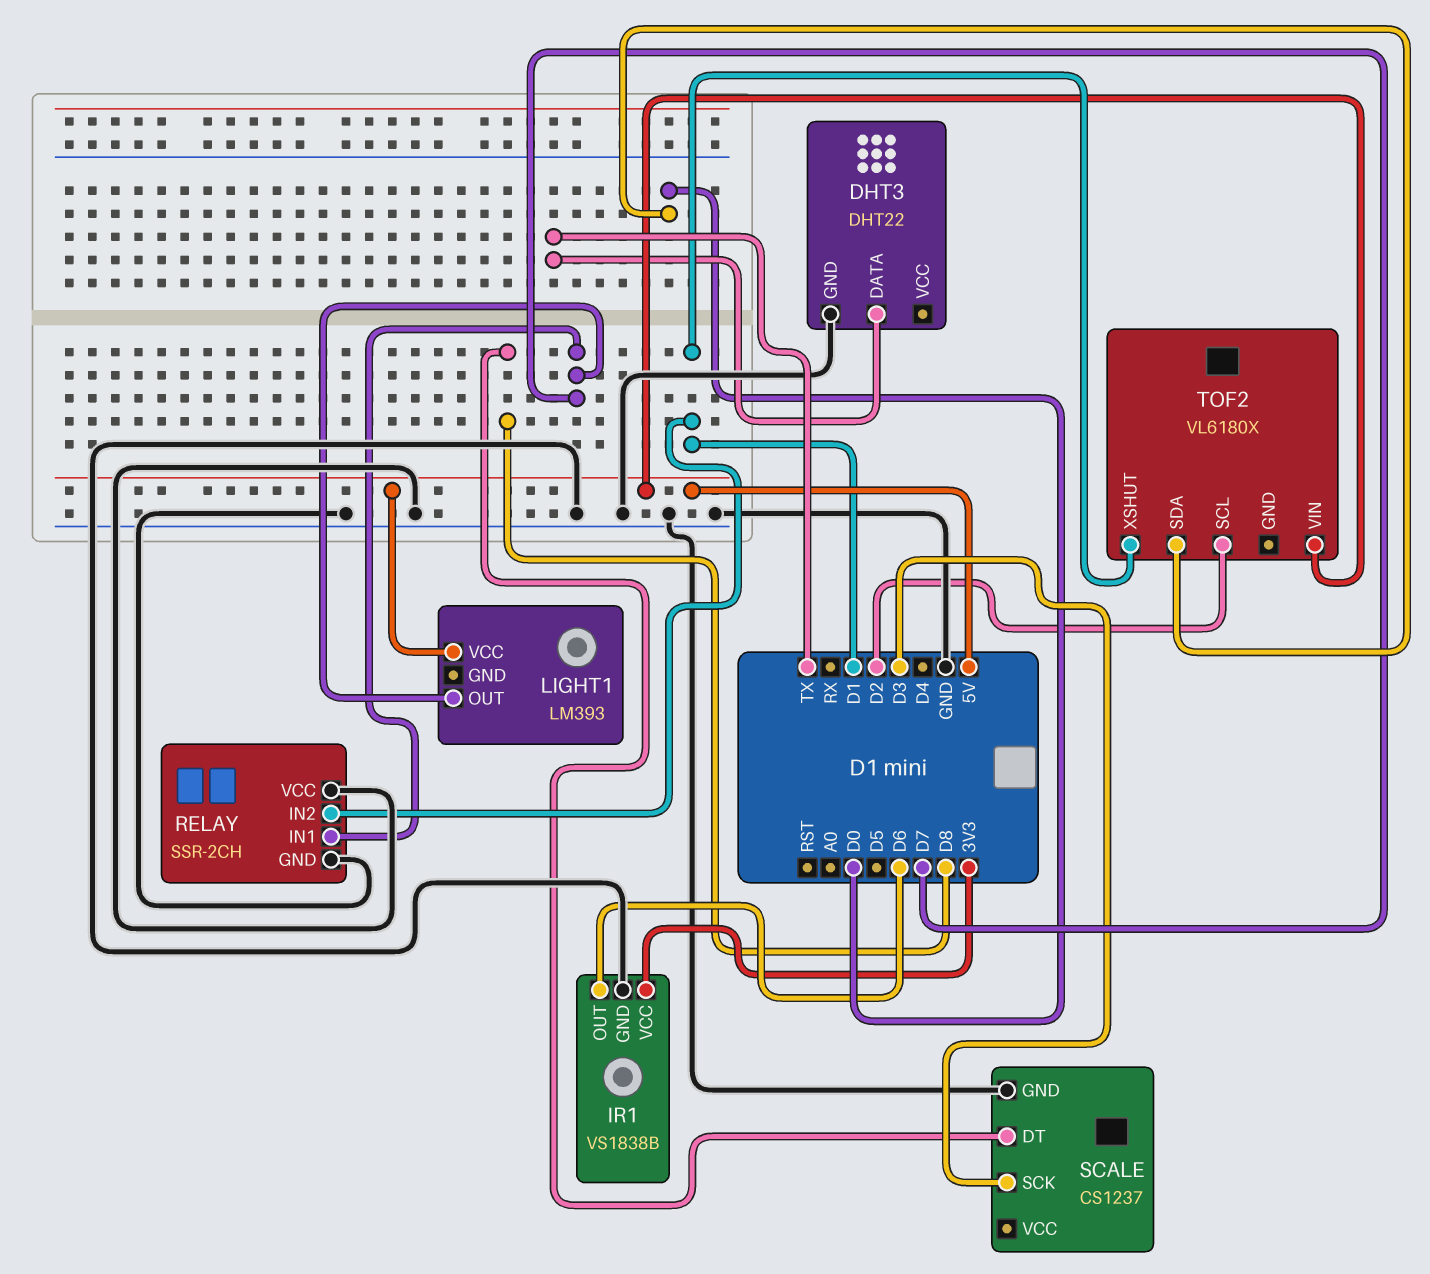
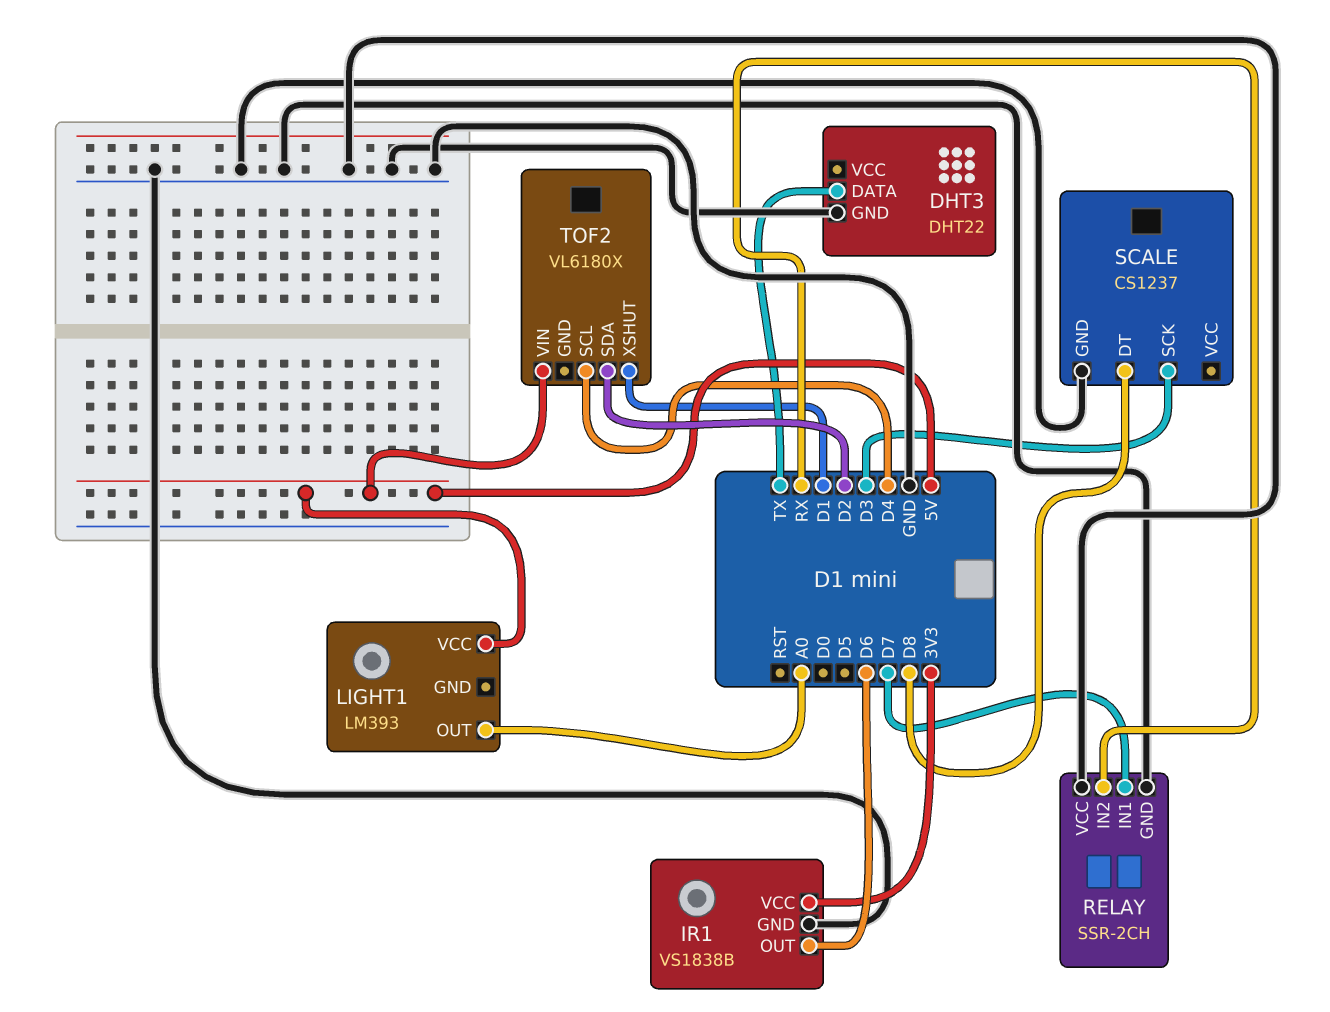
LIGHT1 pin OUT: D7 -> A0
RELAY pin IN2: D1 -> RX
TOF2 pin SCL: D2 -> D4
TOF2 pin SDA: D0 -> D2

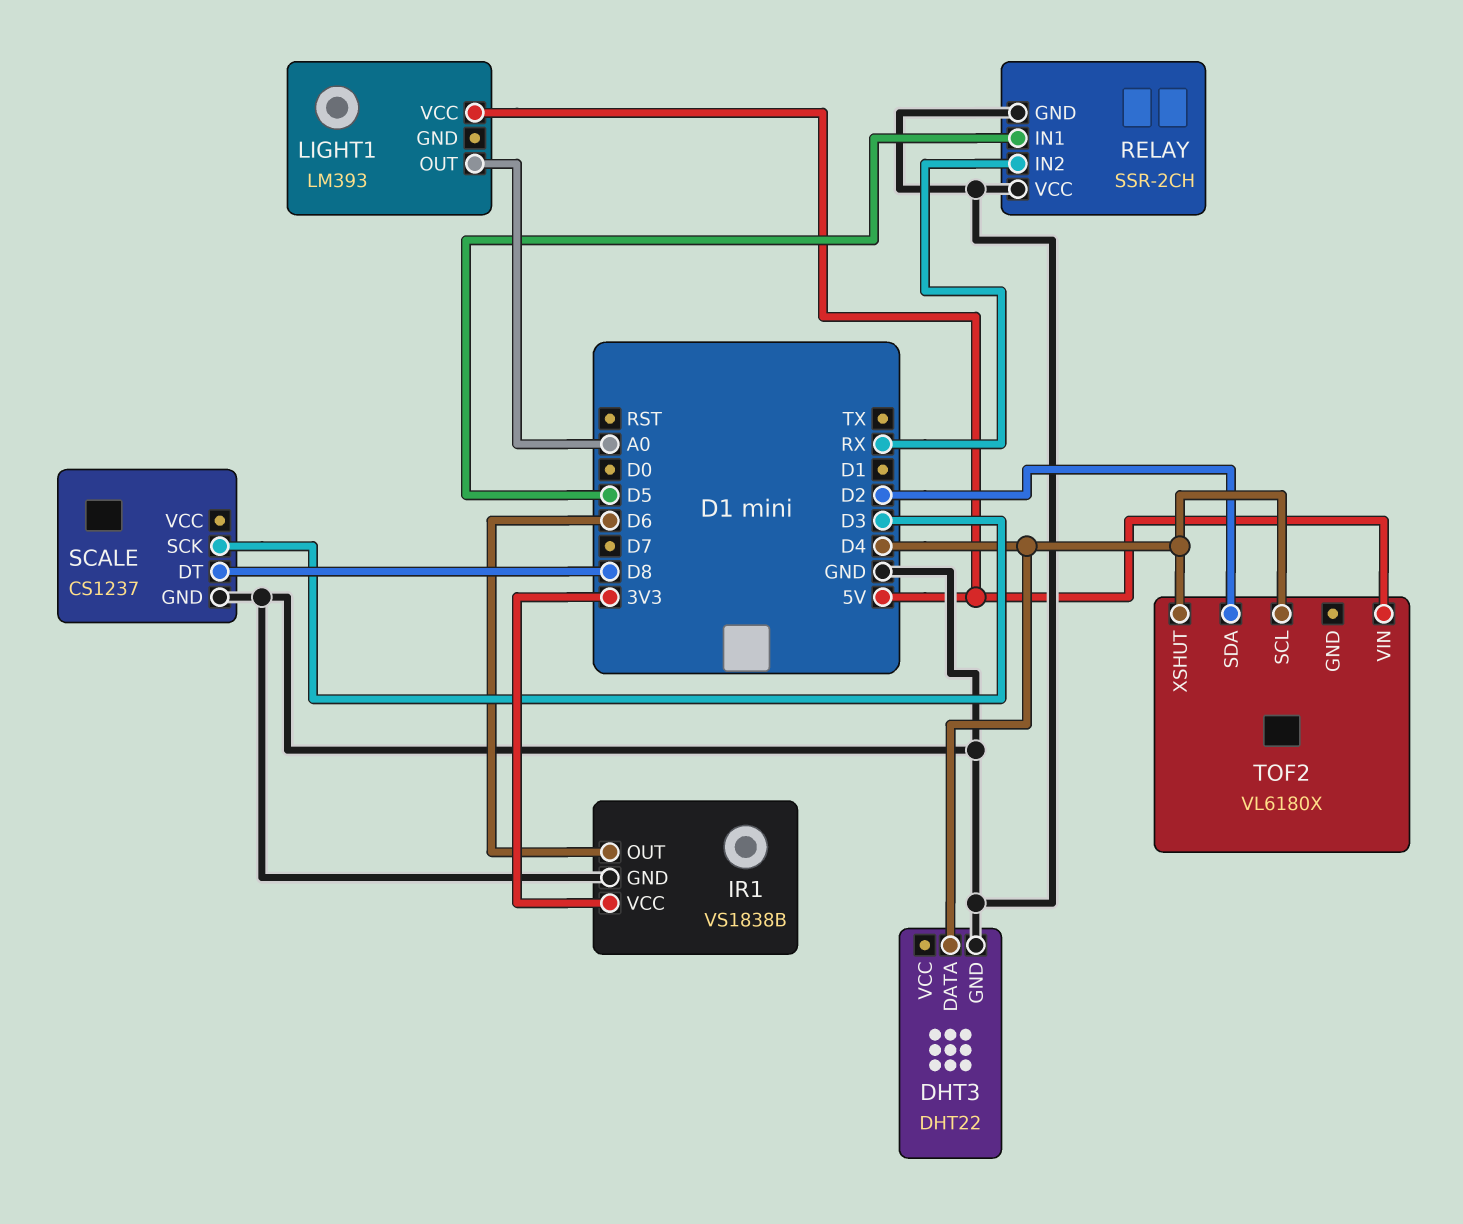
DHT3 pin DATA: TX -> D4
RELAY pin IN1: D7 -> D5
TOF2 pin XSHUT: D1 -> D4

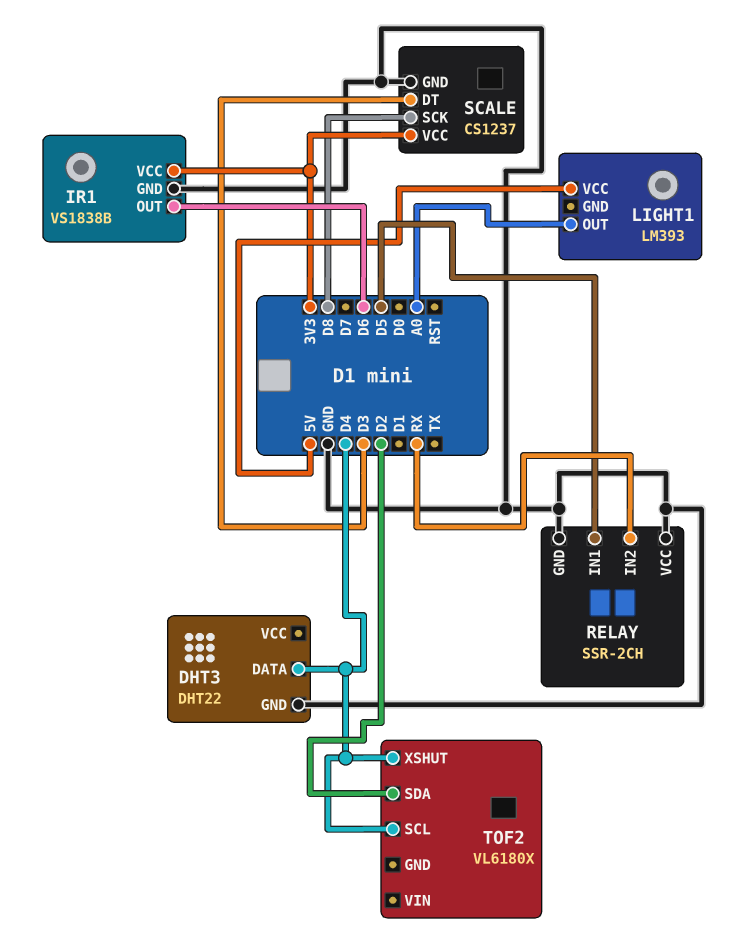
SCALE pin DT: D8 -> D3
SCALE pin SCK: D3 -> D8
SCALE pin VCC: none -> 3V3
TOF2 pin VIN: 5V -> none

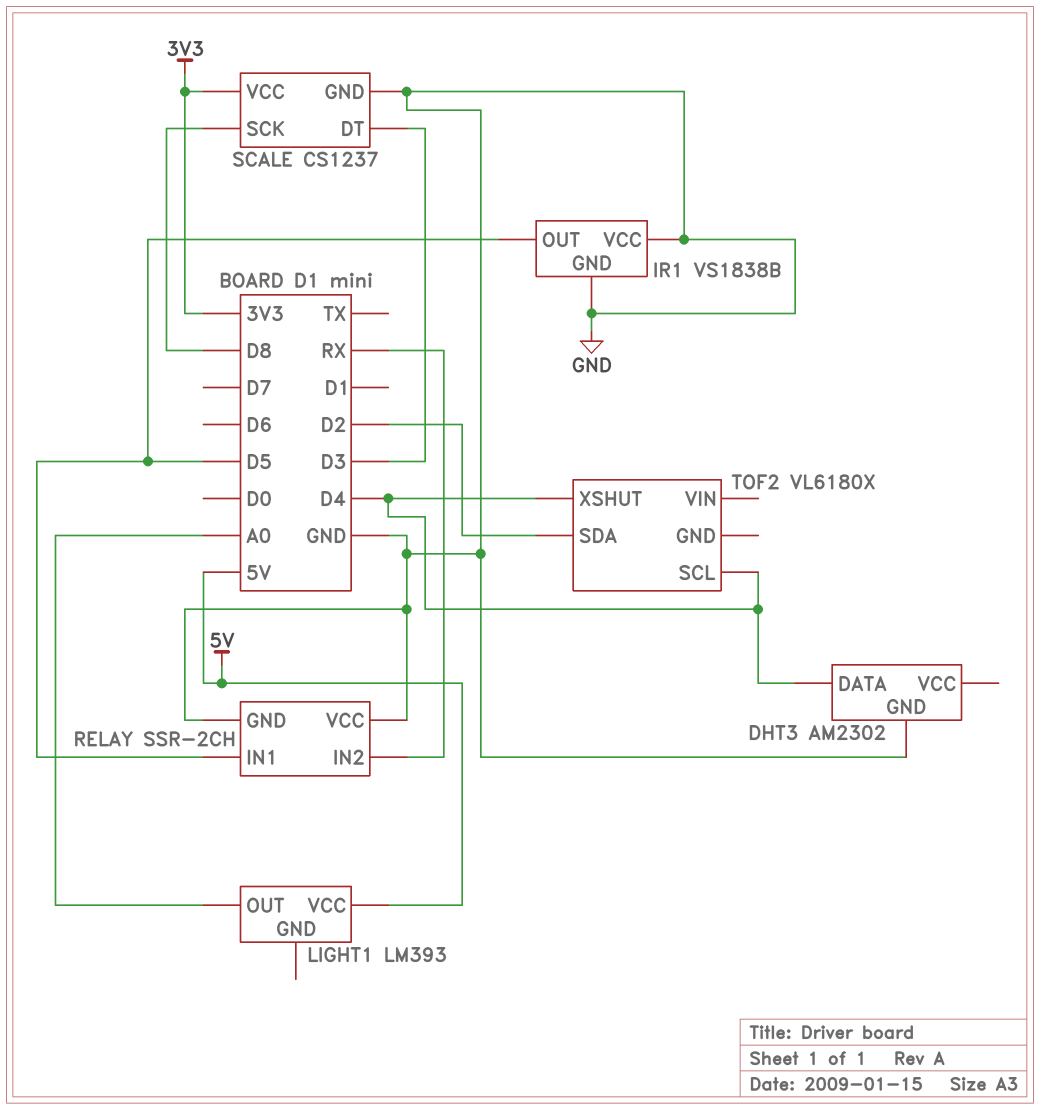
DHT3: DHT22 -> AM2302
IR1 pin OUT: D6 -> D5
IR1 pin VCC: 3V3 -> GND

